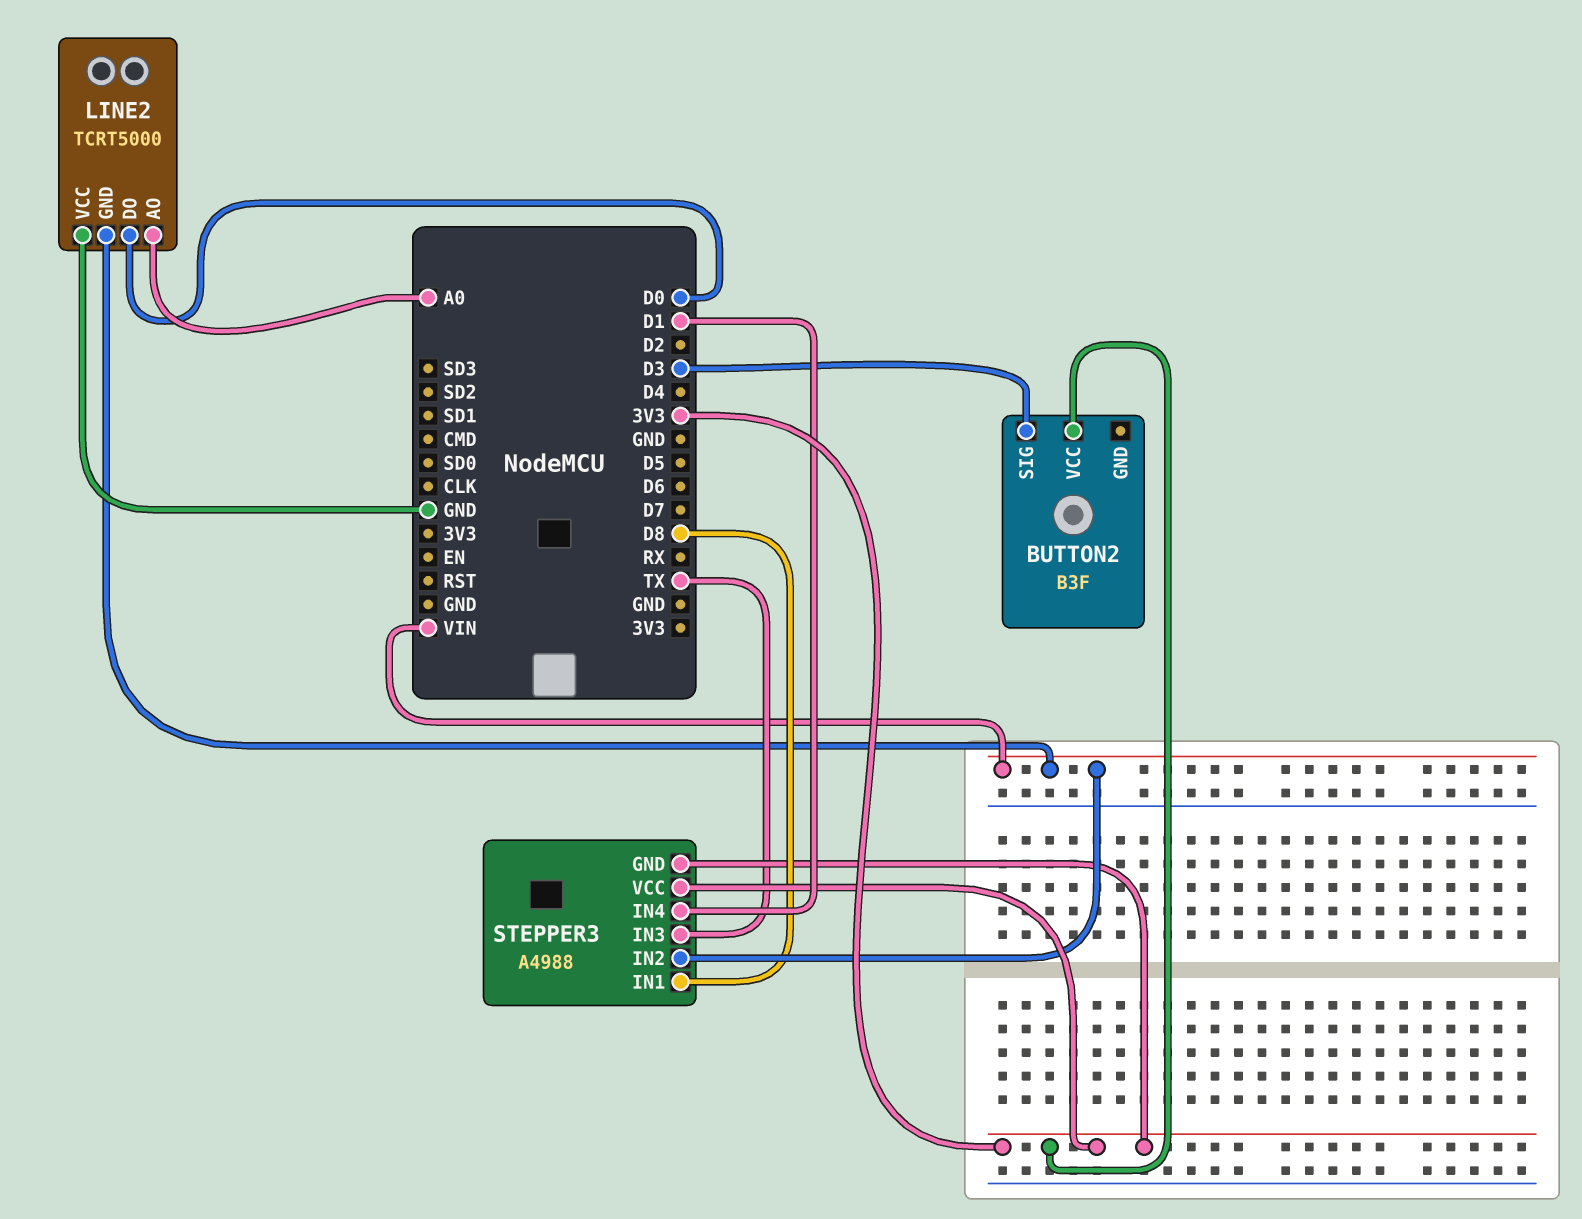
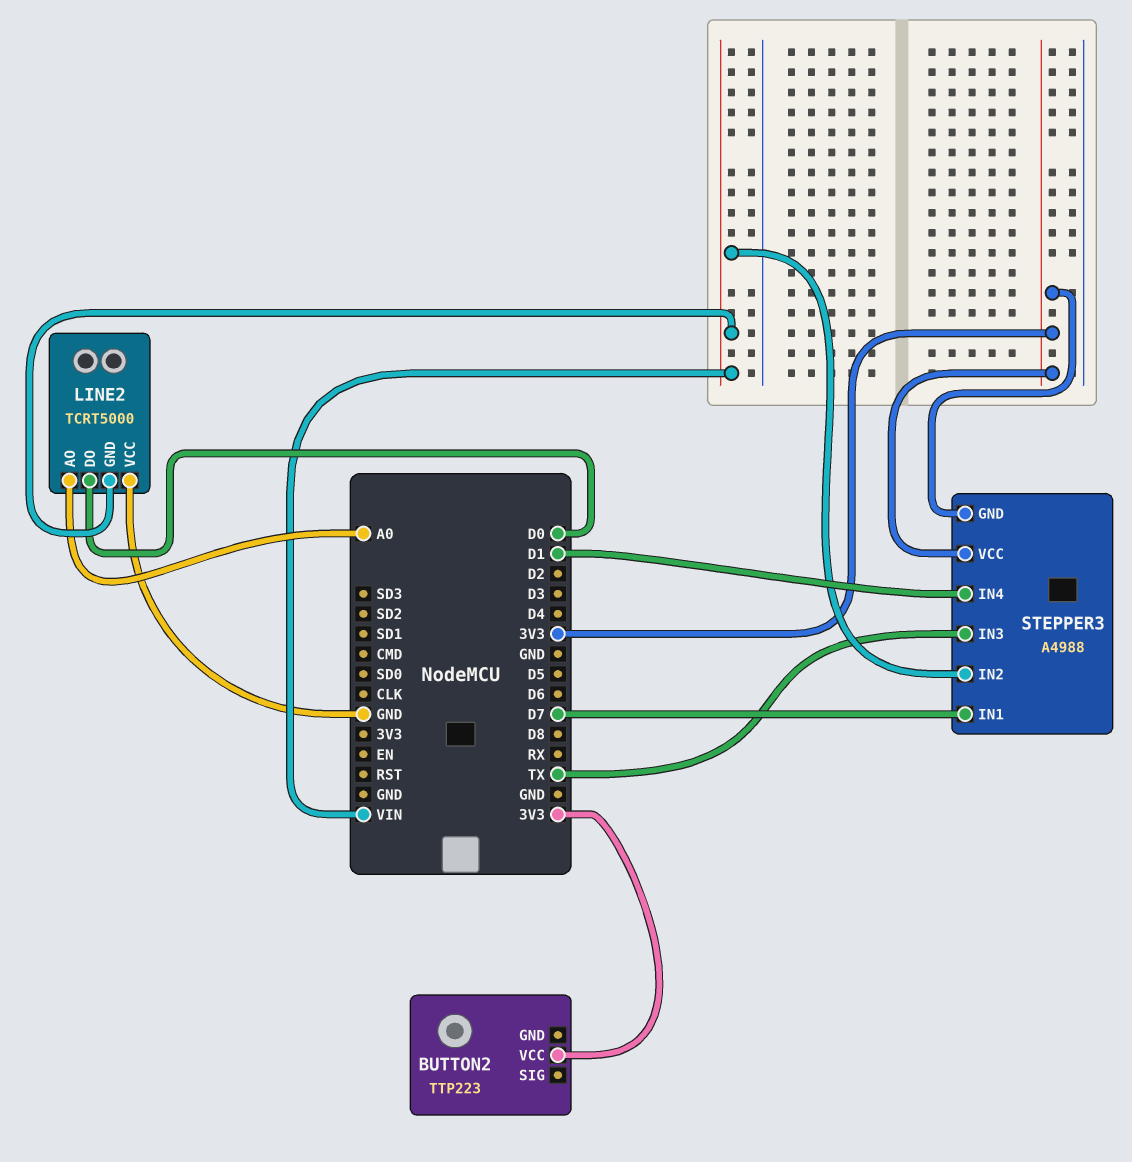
BUTTON2: B3F -> TTP223
BUTTON2 pin SIG: D3 -> none
STEPPER3 pin IN1: D8 -> D7

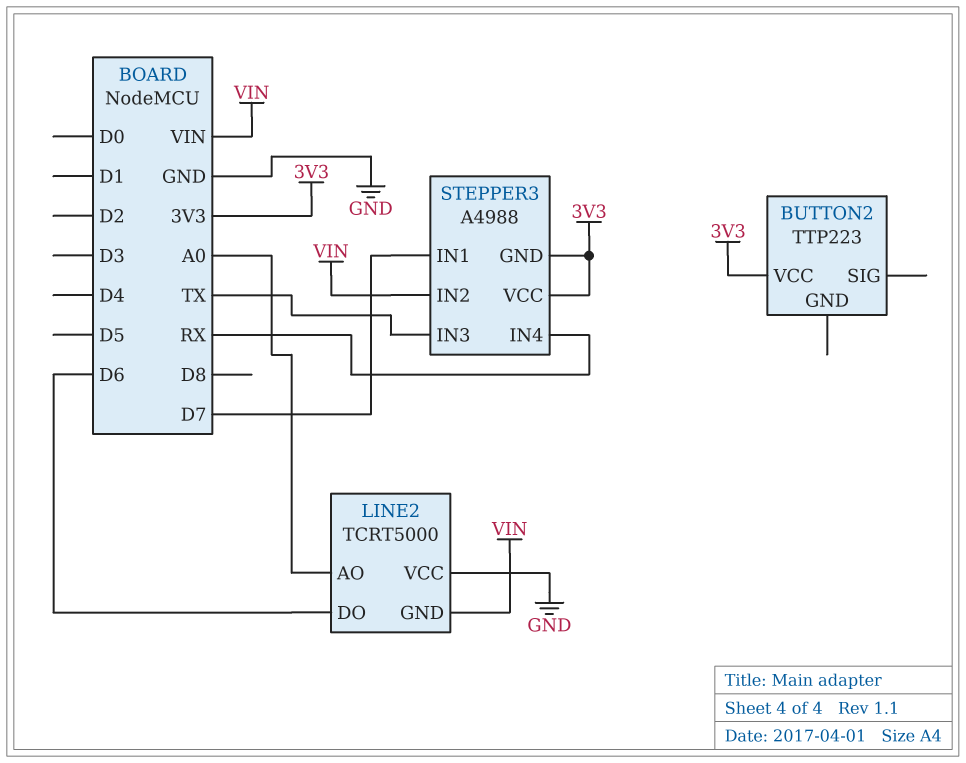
LINE2 pin DO: D0 -> D6
STEPPER3 pin IN4: D1 -> RX

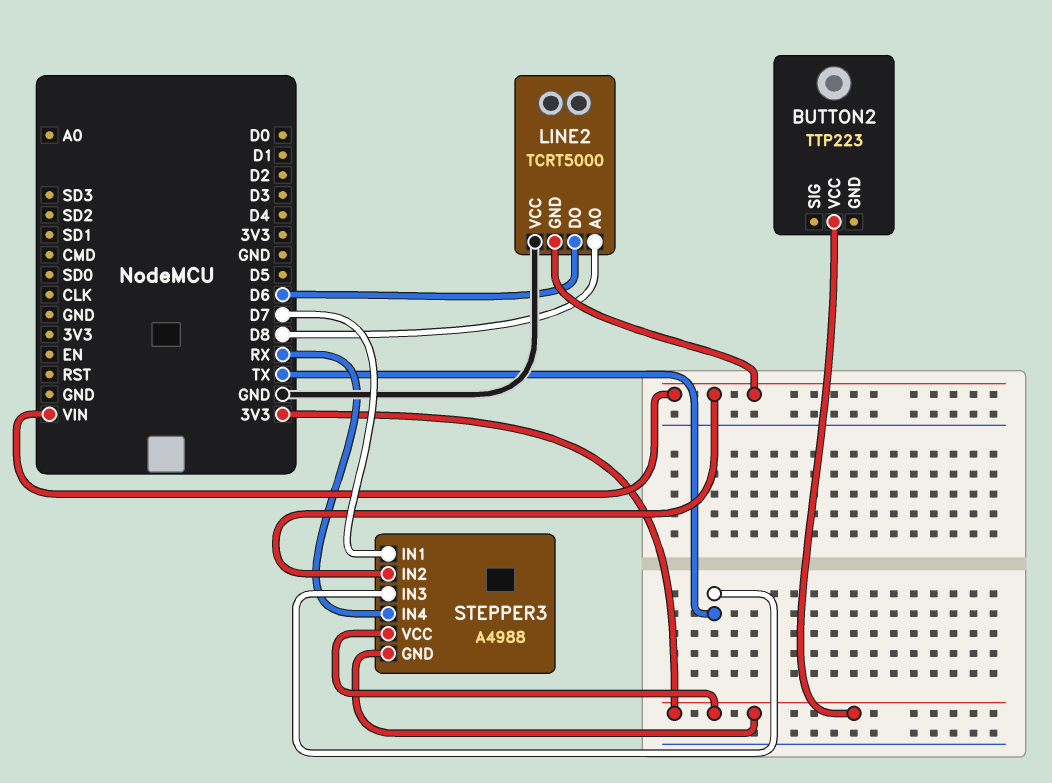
LINE2 pin AO: A0 -> D8

